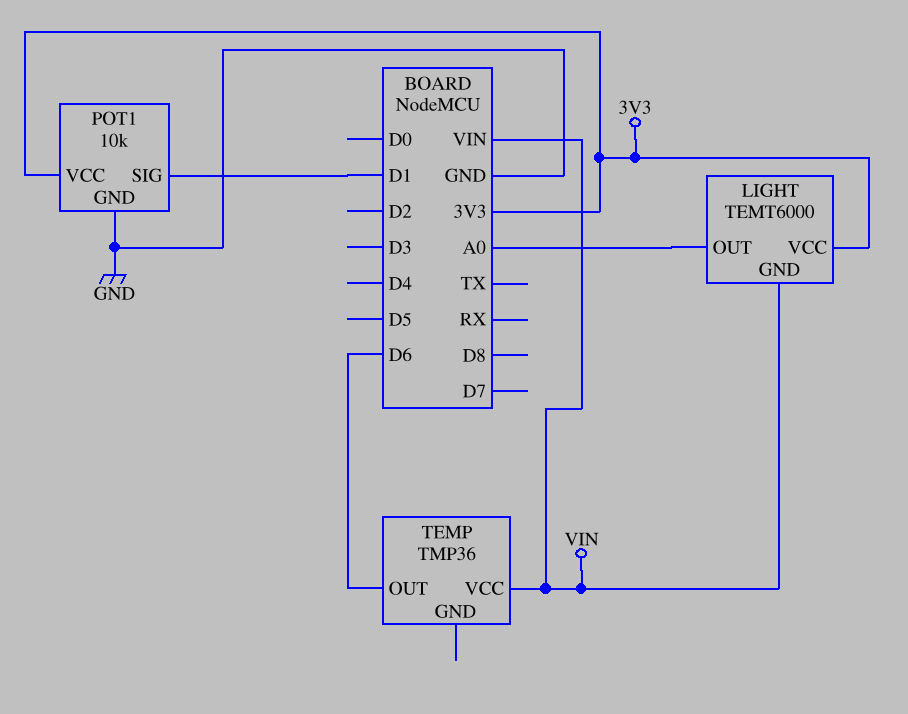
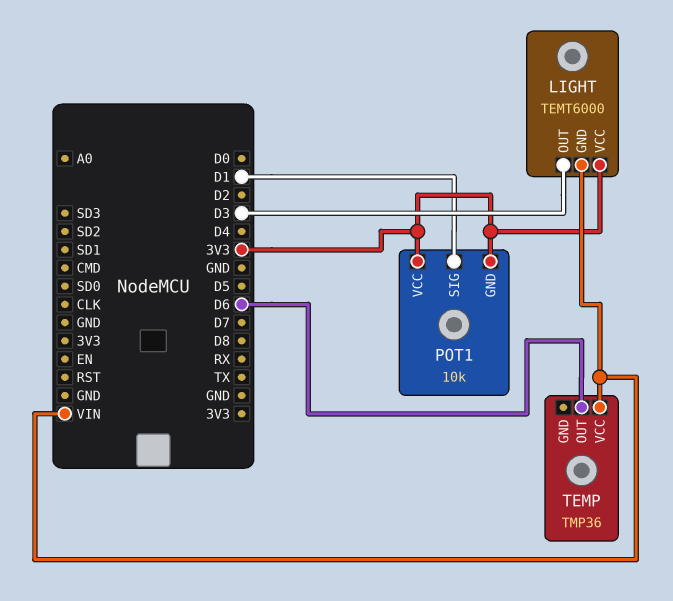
LIGHT pin OUT: A0 -> D3
POT1 pin GND: GND -> 3V3

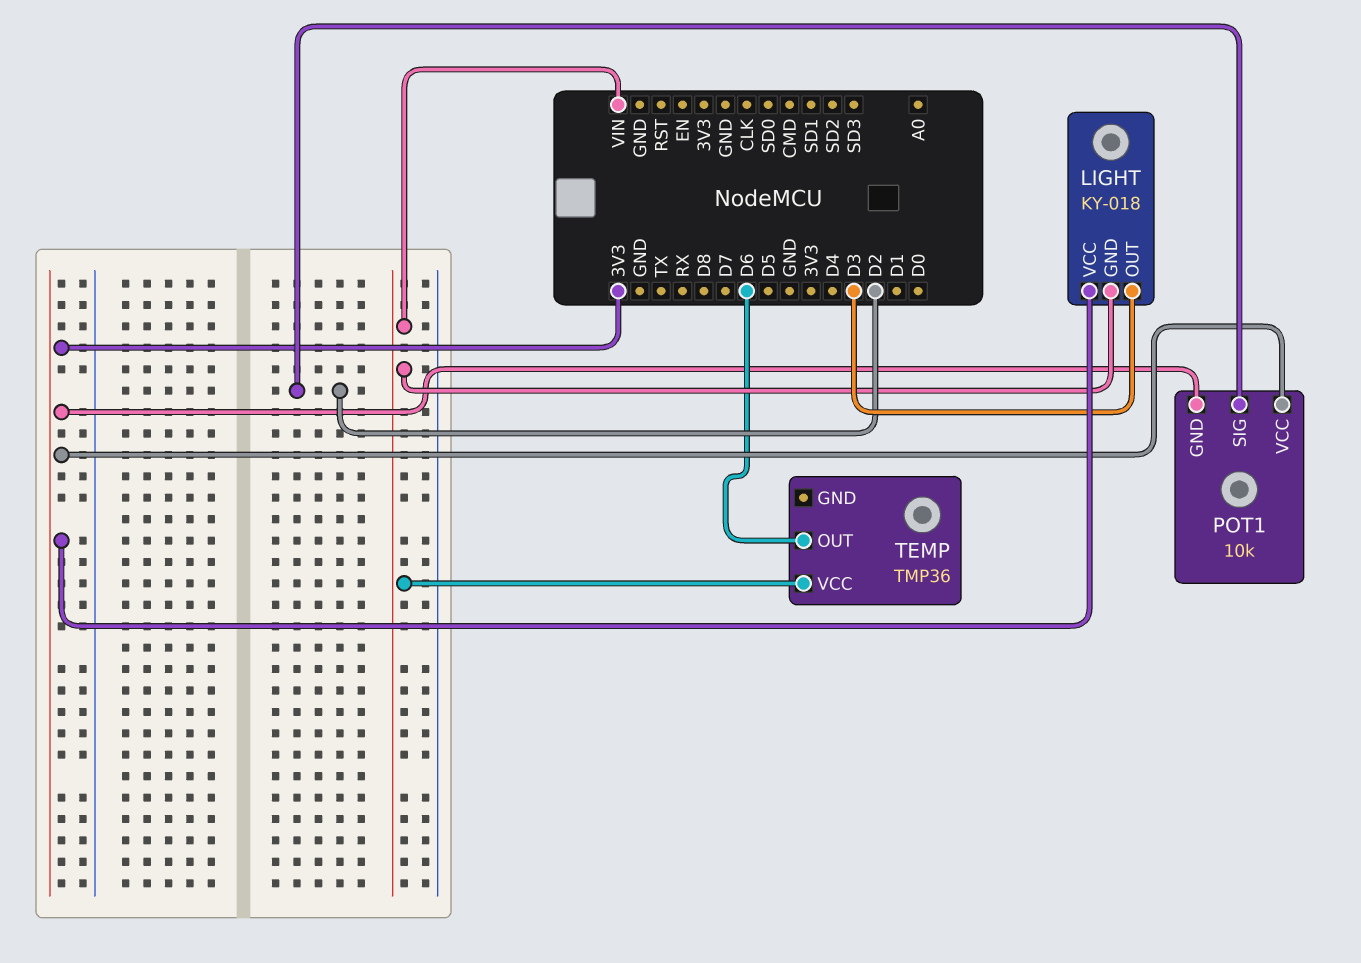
LIGHT: TEMT6000 -> KY-018
POT1 pin SIG: D1 -> D2

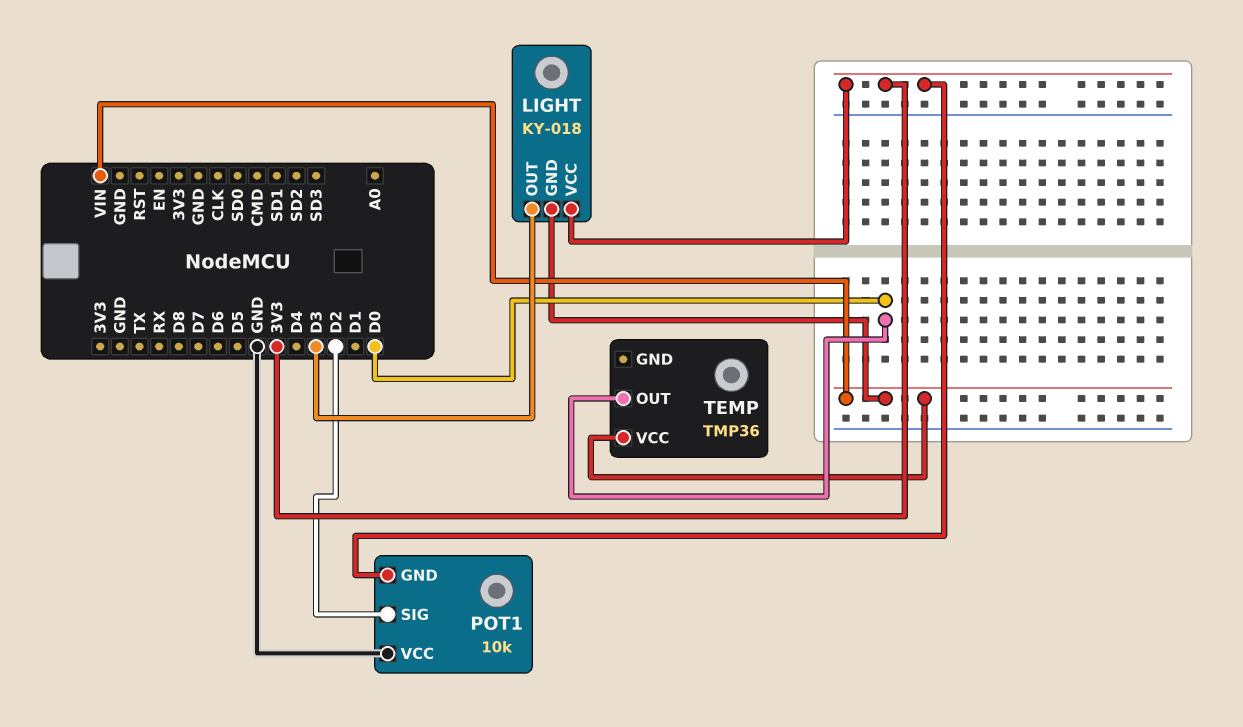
POT1 pin VCC: 3V3 -> GND
TEMP pin OUT: D6 -> D0

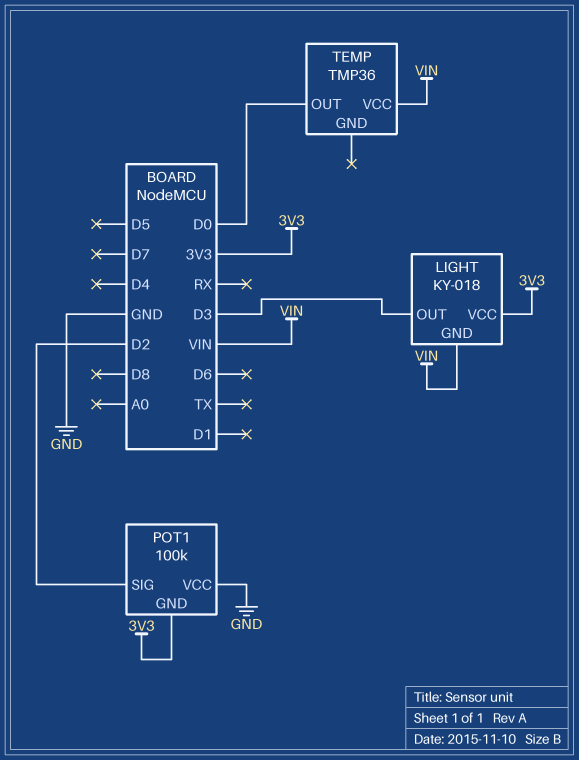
POT1: 10k -> 100k

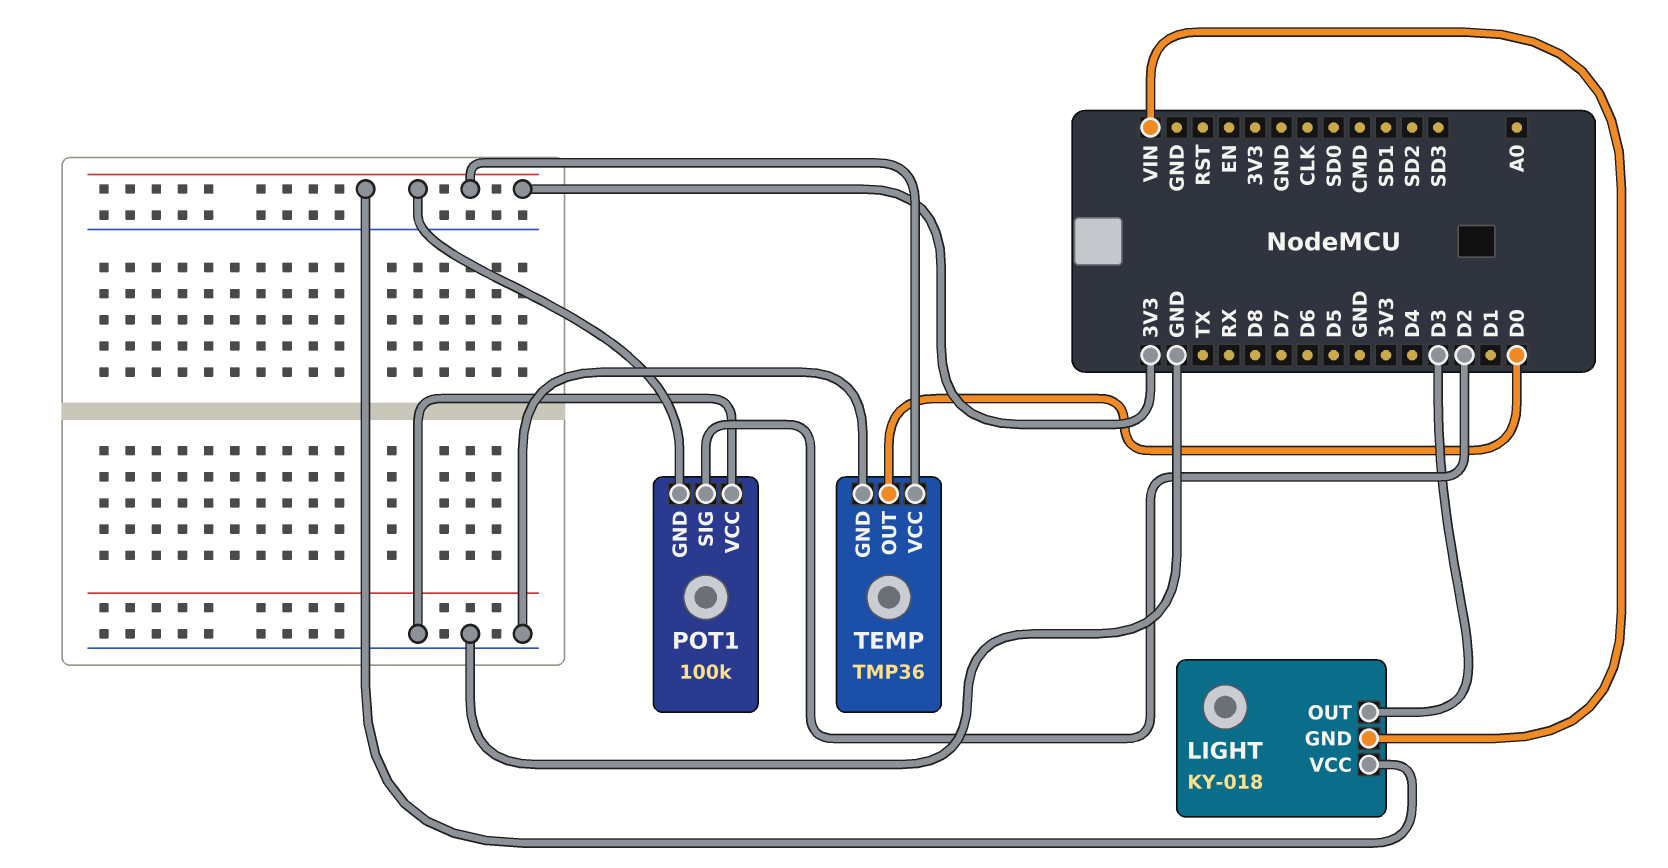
TEMP pin GND: none -> GND
TEMP pin VCC: VIN -> 3V3

